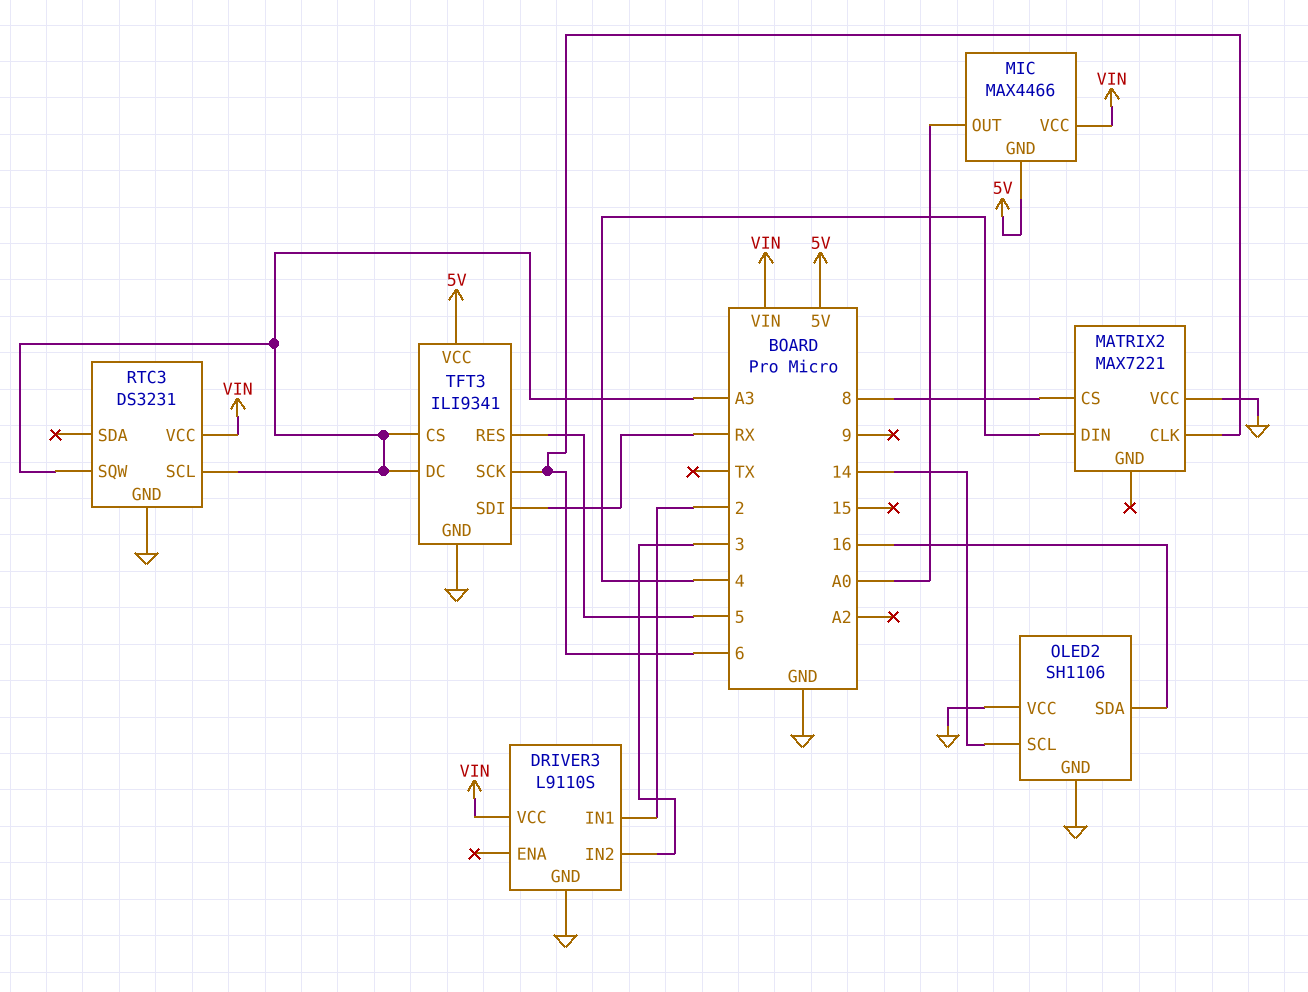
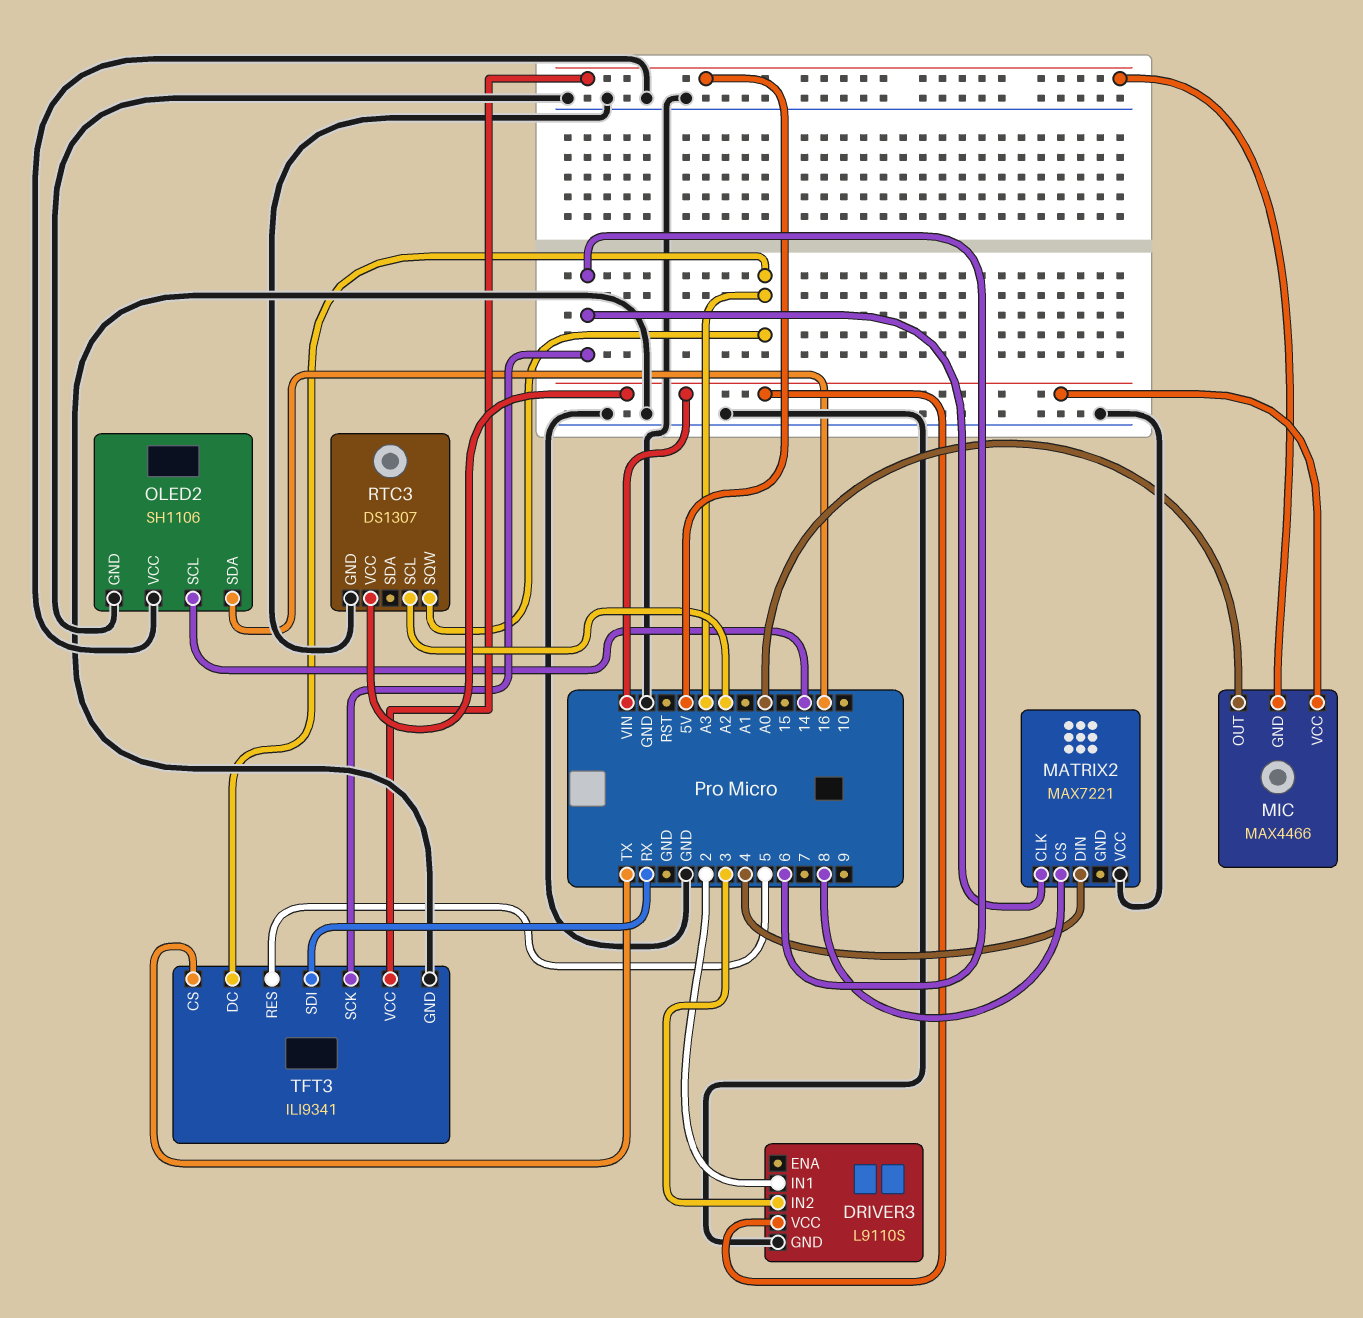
RTC3: DS3231 -> DS1307
RTC3 pin SCL: A3 -> A2
TFT3 pin CS: A3 -> TX

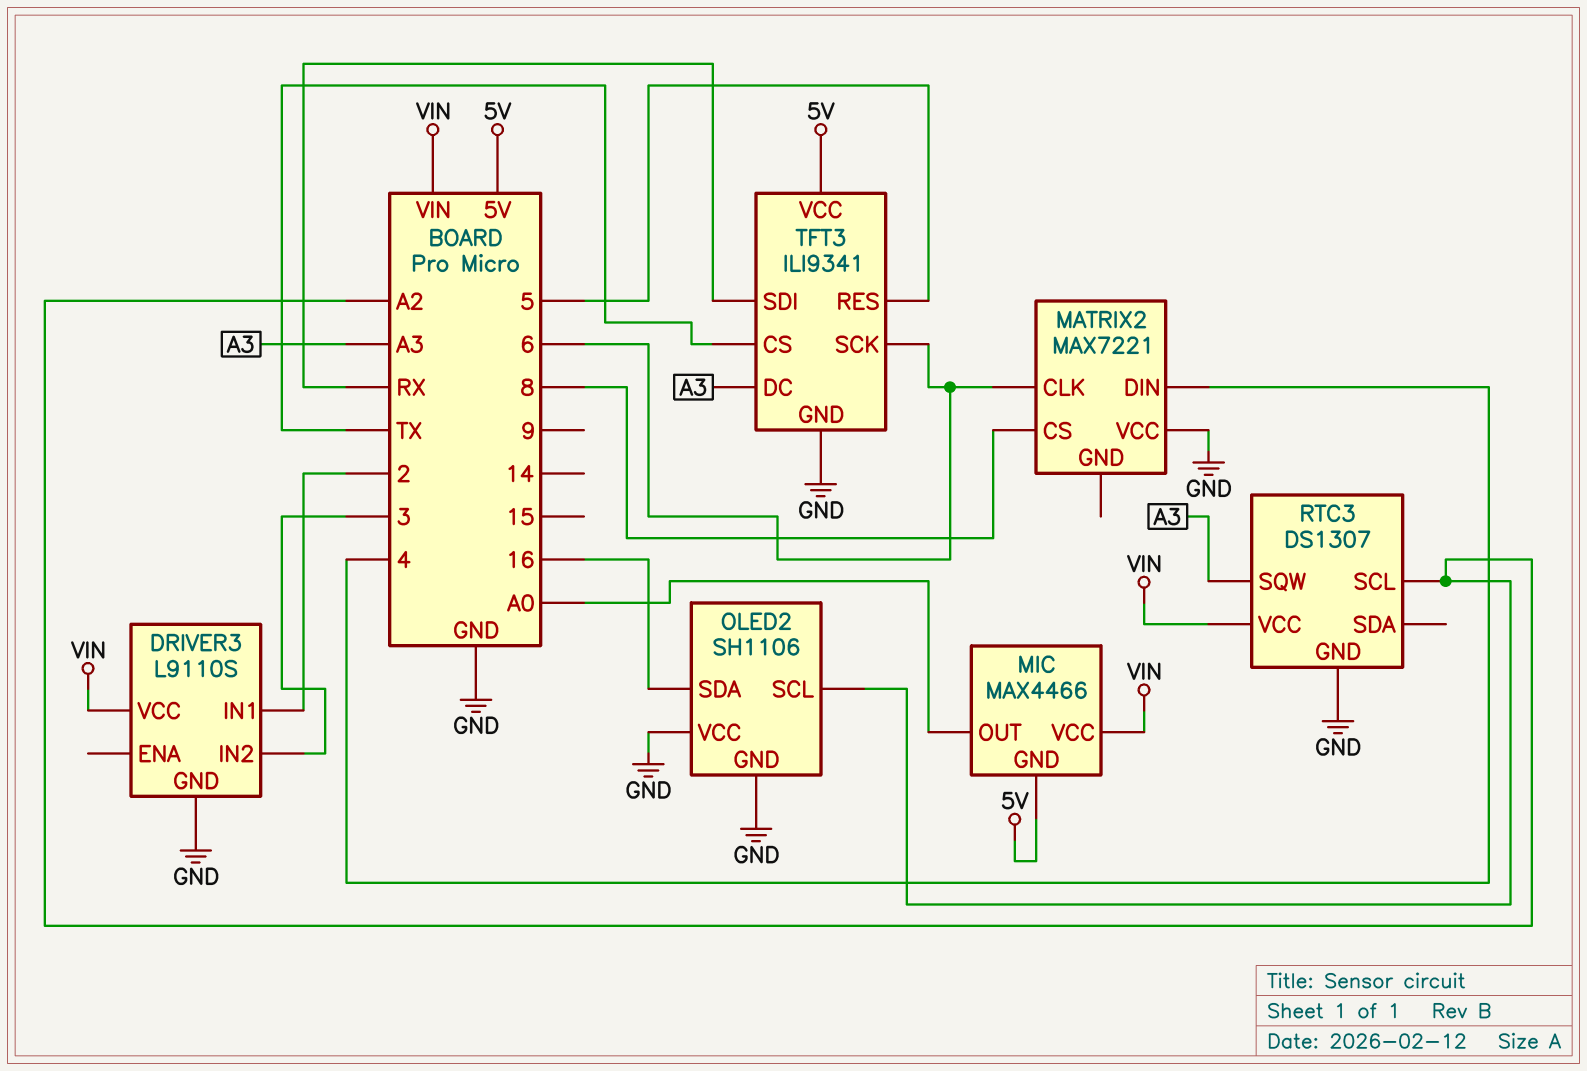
OLED2 pin SCL: 14 -> A2

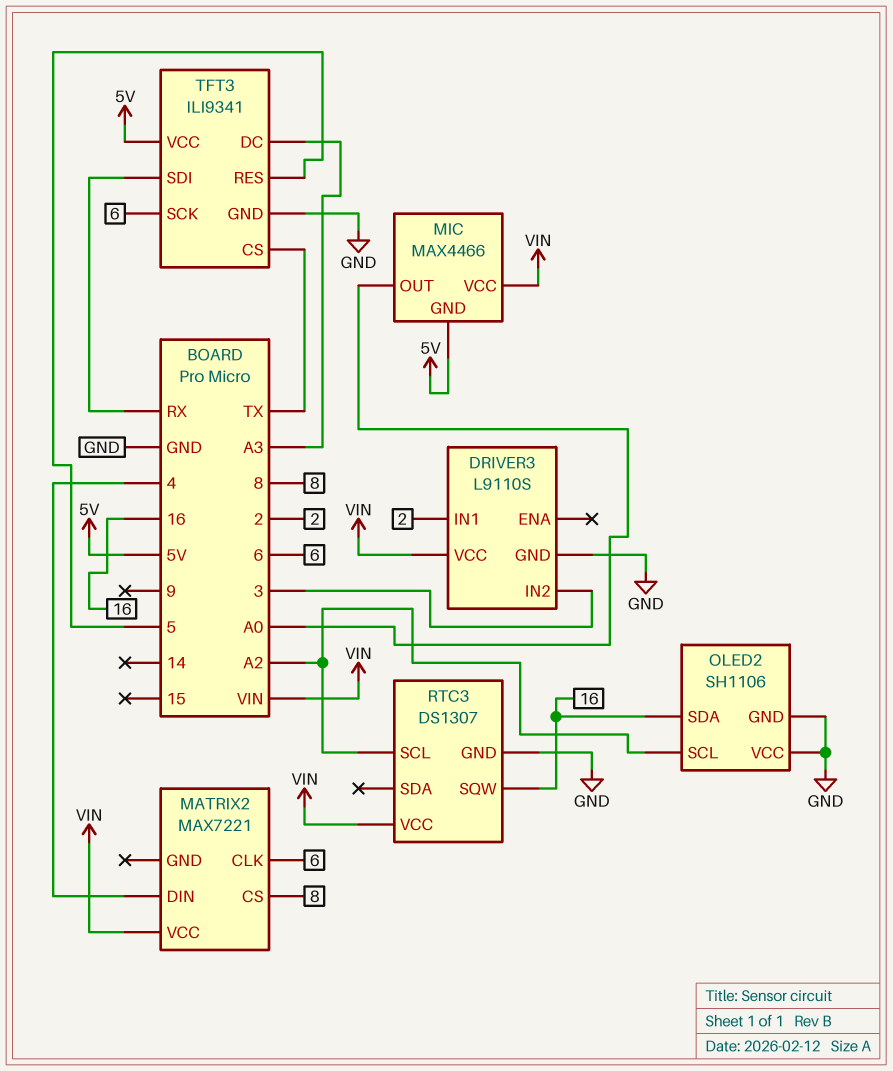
MATRIX2 pin VCC: GND -> VIN
RTC3 pin SQW: A3 -> 16

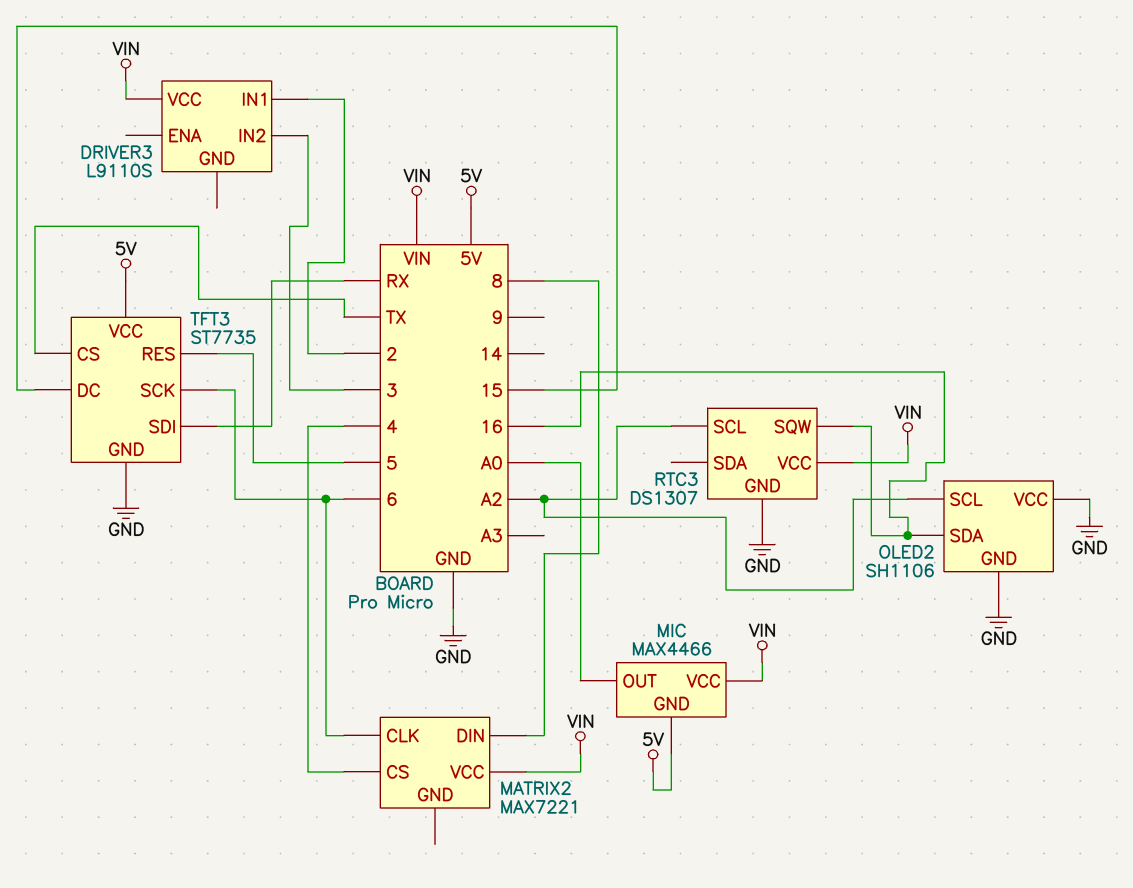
DRIVER3 pin GND: GND -> none
MATRIX2 pin CS: 8 -> 4
MATRIX2 pin DIN: 4 -> 8
TFT3: ILI9341 -> ST7735
TFT3 pin DC: A3 -> 15

